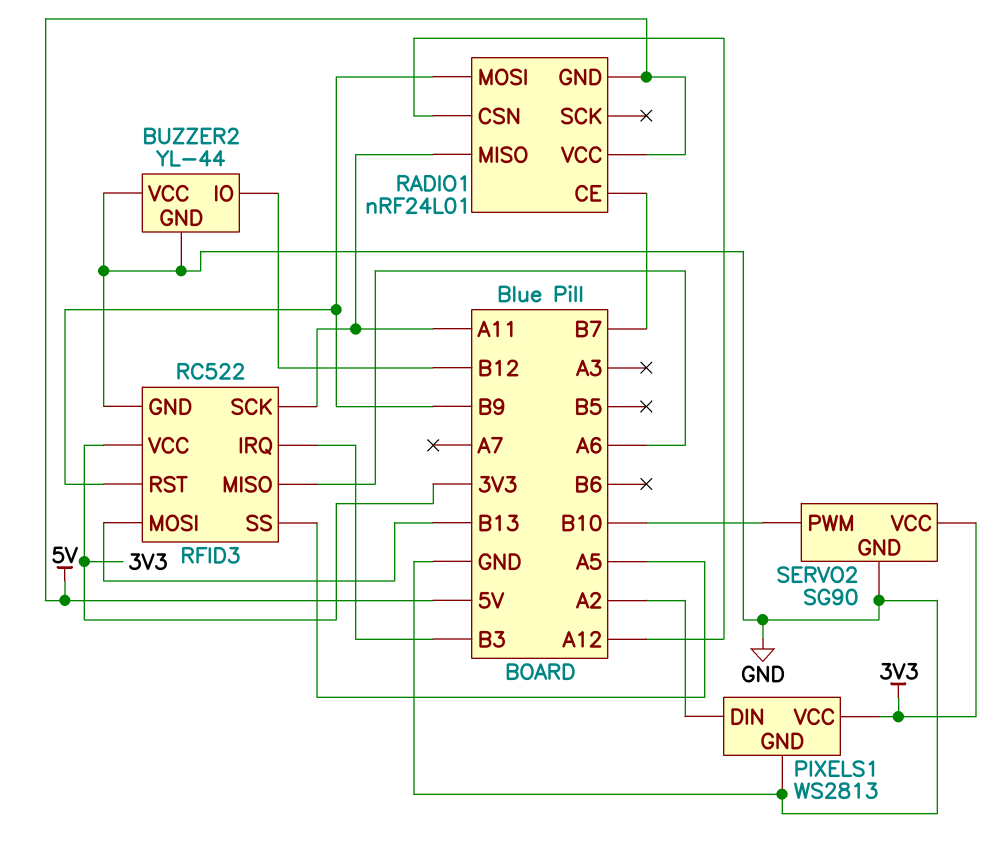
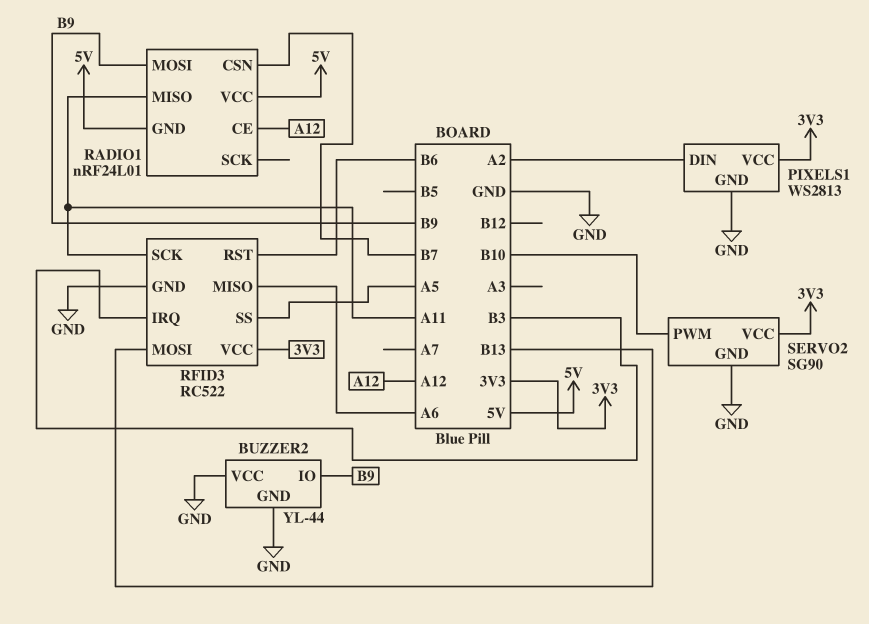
BUZZER2 pin IO: B12 -> B9
RADIO1 pin CE: B7 -> A12
RADIO1 pin CSN: A12 -> B7
RFID3 pin RST: B9 -> B6

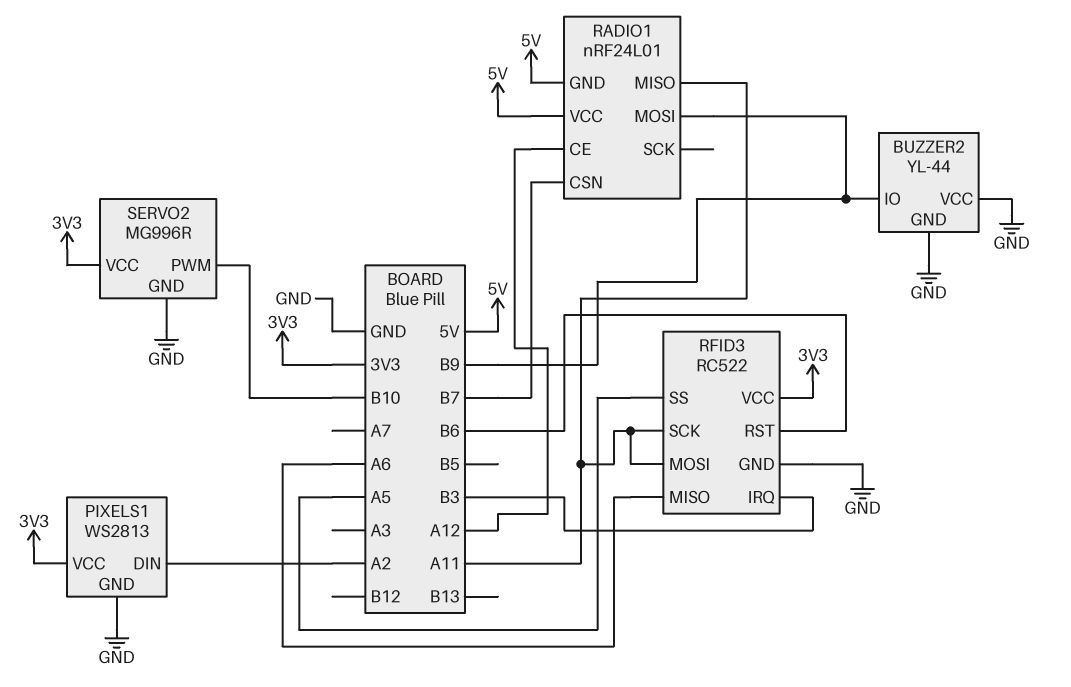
RFID3 pin MOSI: B13 -> A11
SERVO2: SG90 -> MG996R

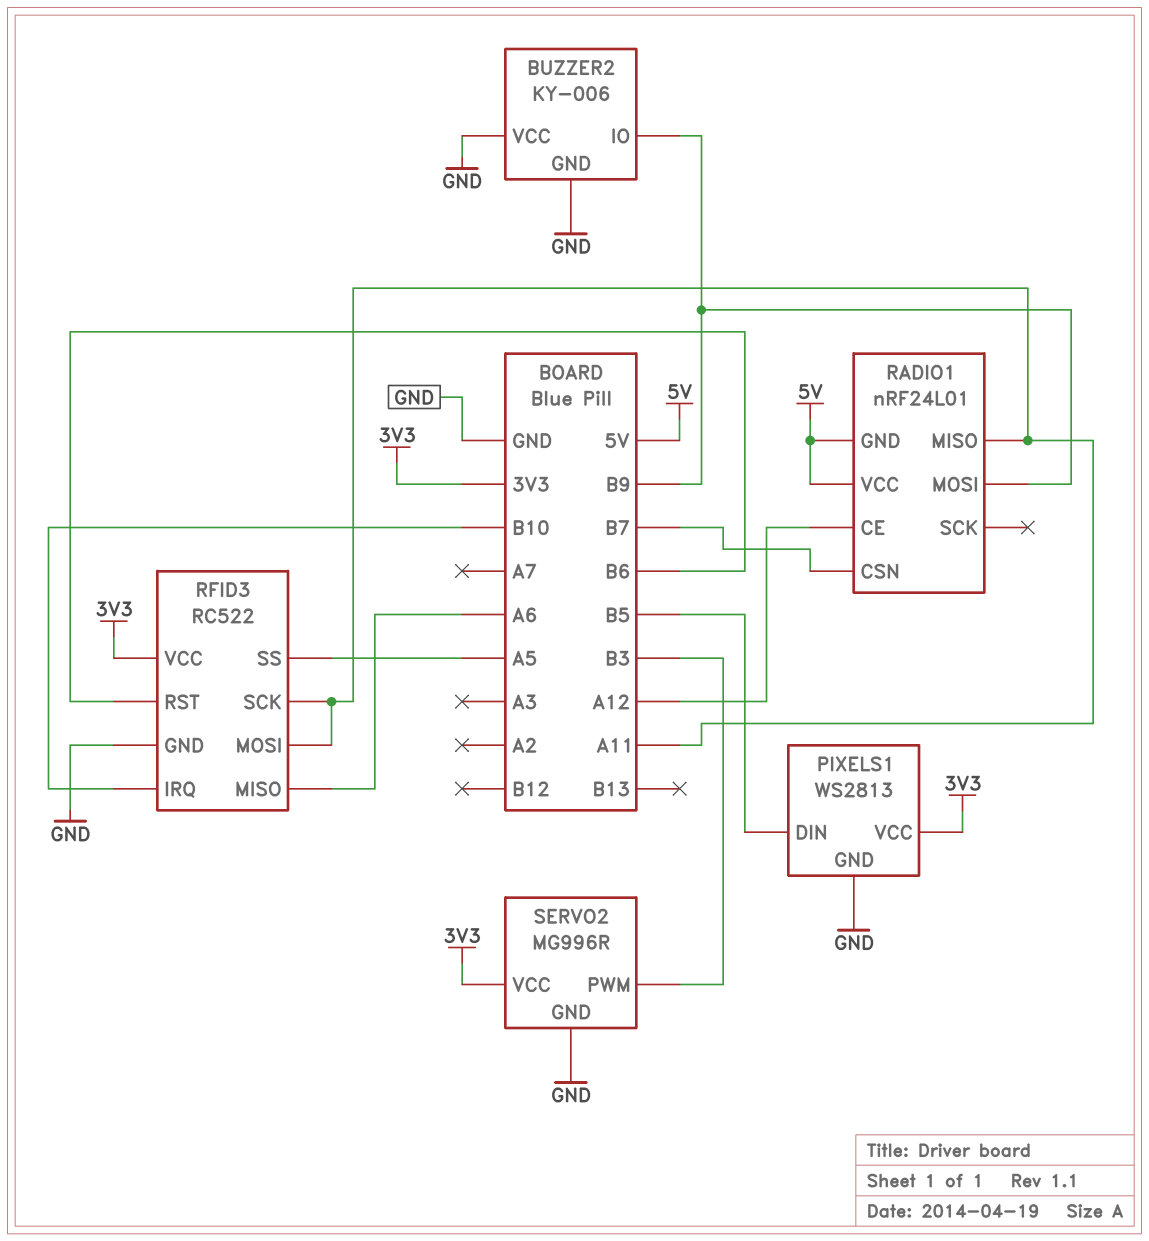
BUZZER2: YL-44 -> KY-006
PIXELS1 pin DIN: A2 -> B5
RFID3 pin IRQ: B3 -> B10
SERVO2 pin PWM: B10 -> B3

